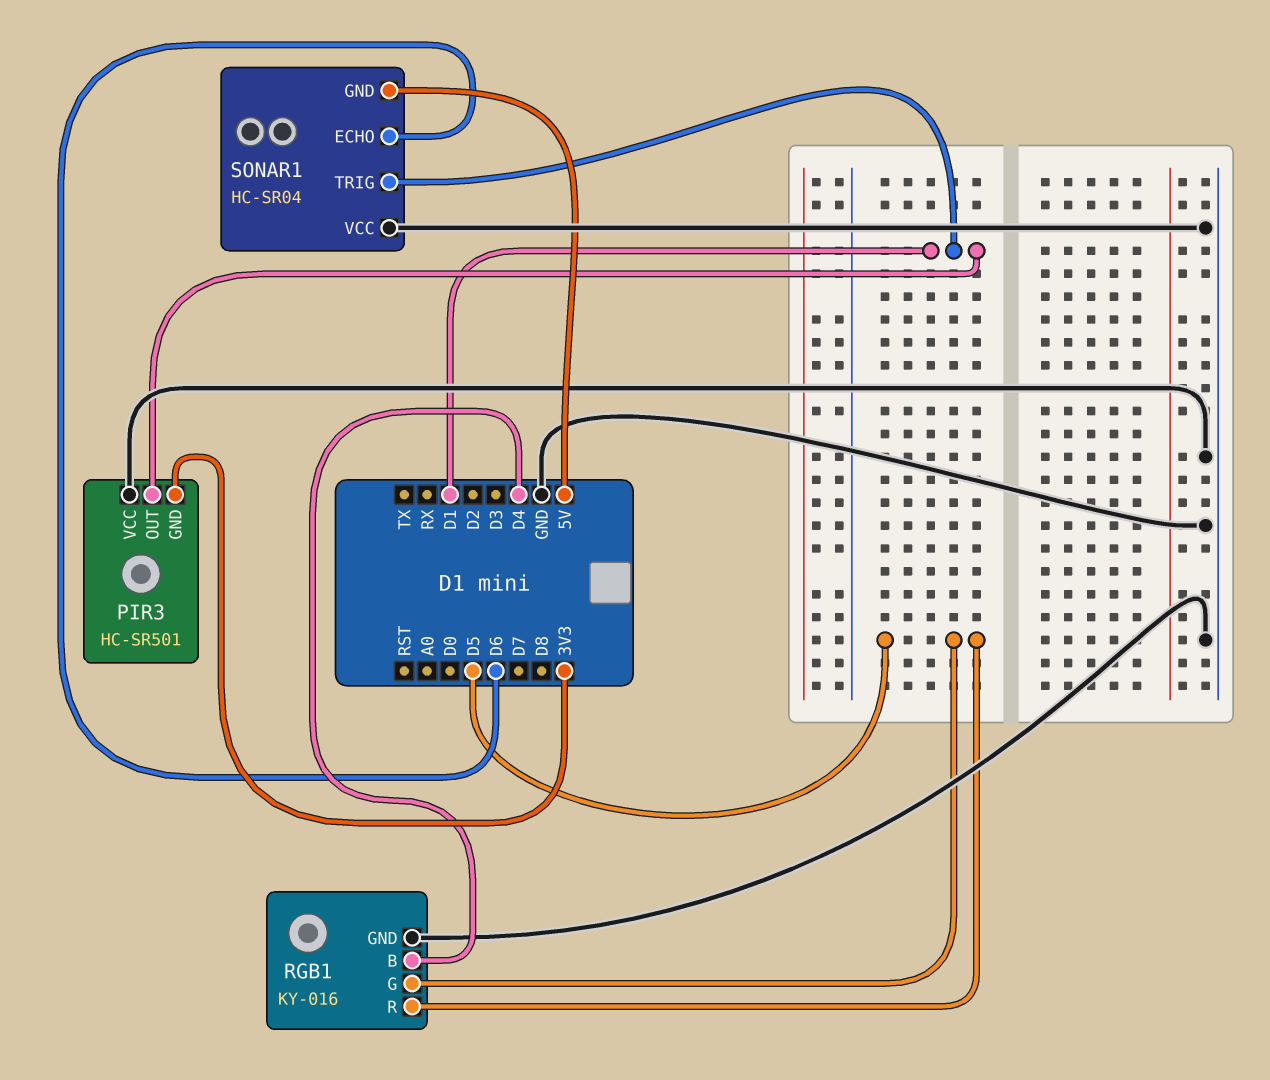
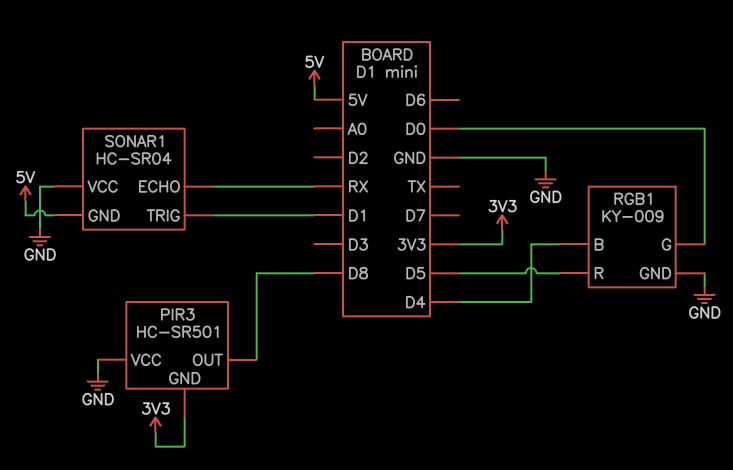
PIR3 pin OUT: D1 -> D8
RGB1: KY-016 -> KY-009
RGB1 pin G: D5 -> D0
SONAR1 pin ECHO: D6 -> RX

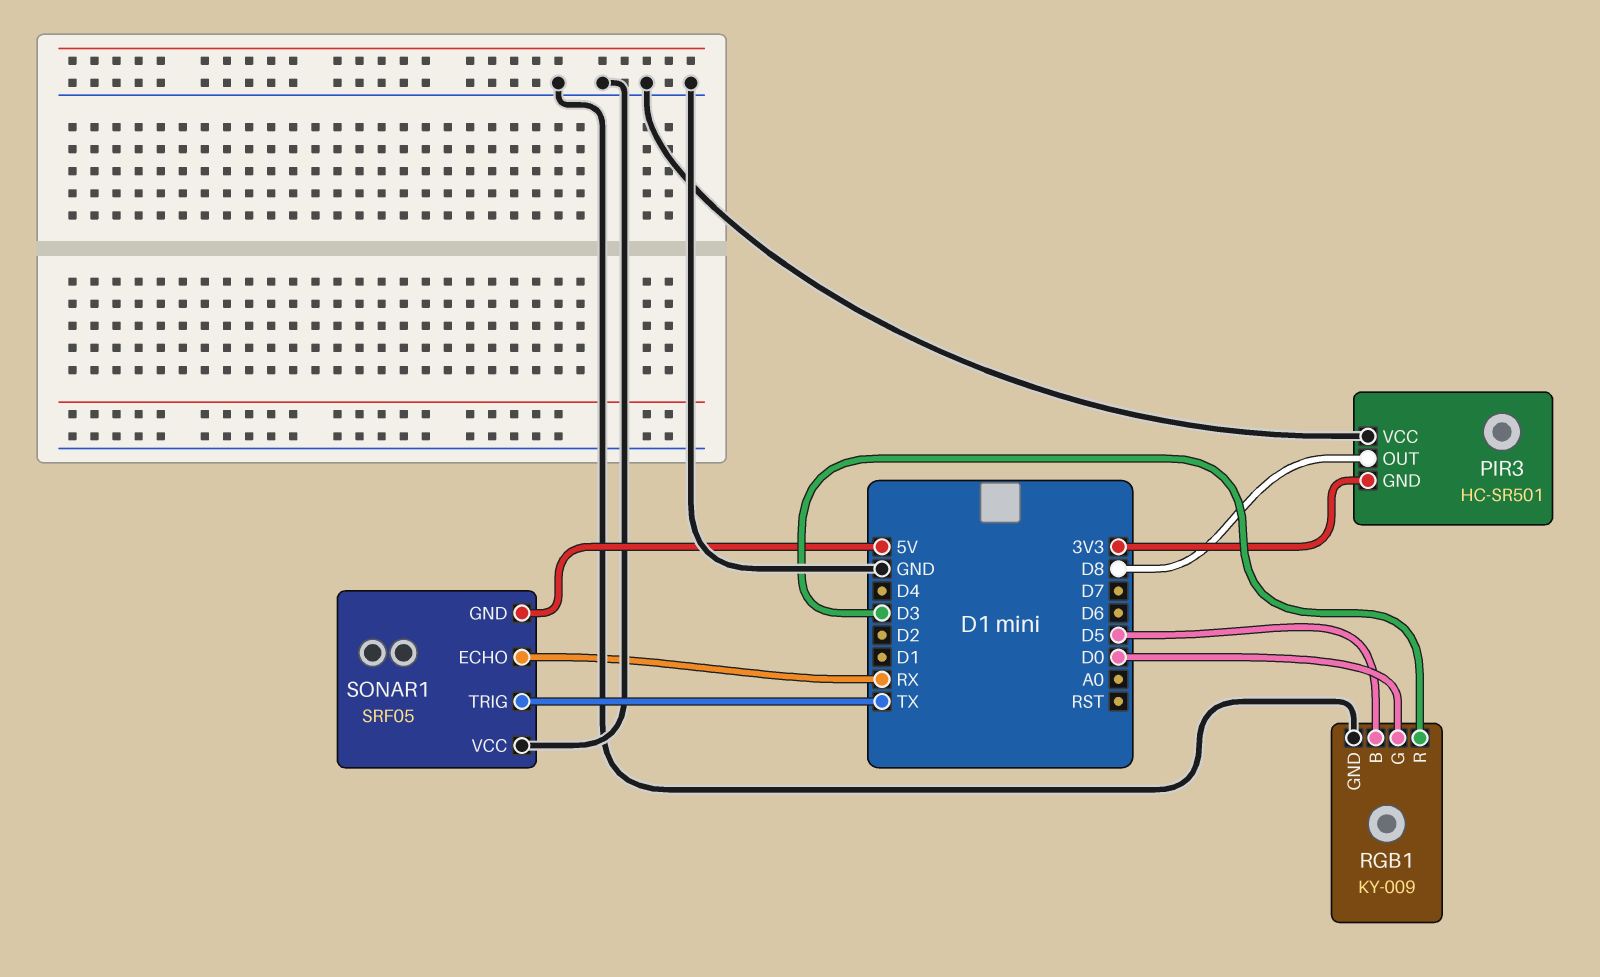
RGB1 pin B: D4 -> D5
RGB1 pin R: D5 -> D3
SONAR1: HC-SR04 -> SRF05
SONAR1 pin TRIG: D1 -> TX

